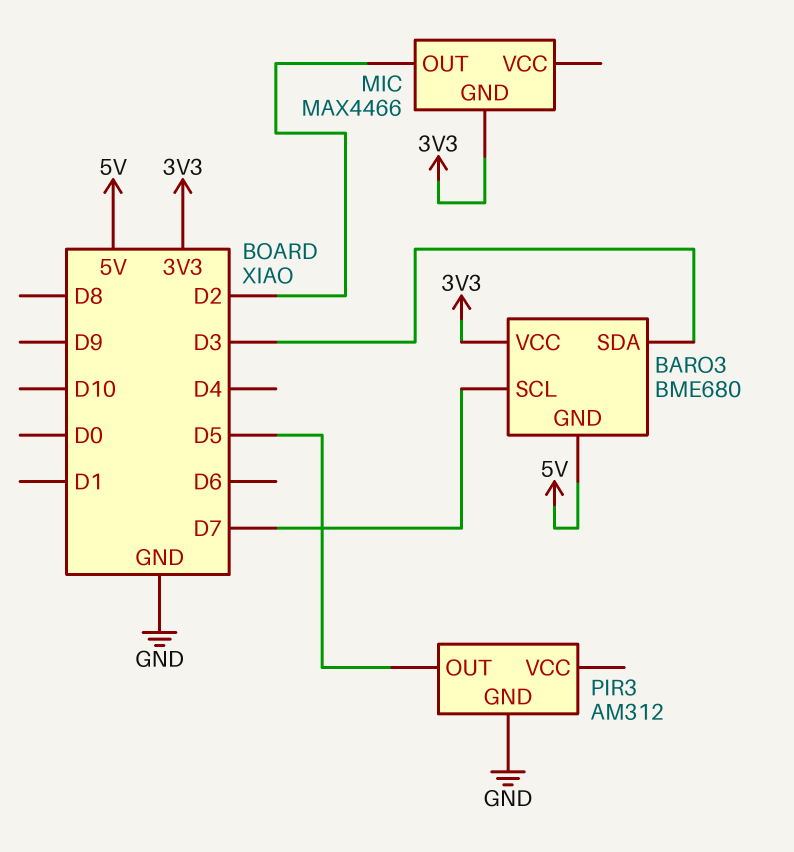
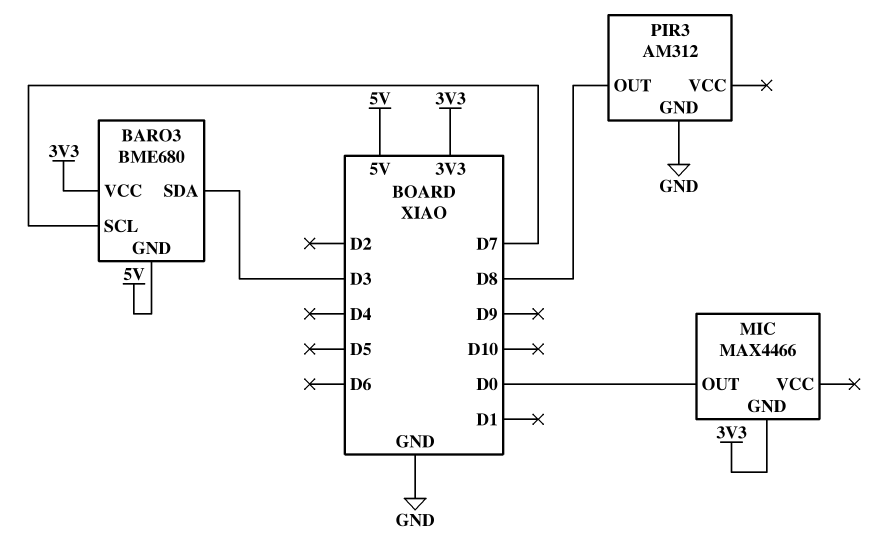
MIC pin OUT: D2 -> D0
PIR3 pin OUT: D5 -> D8

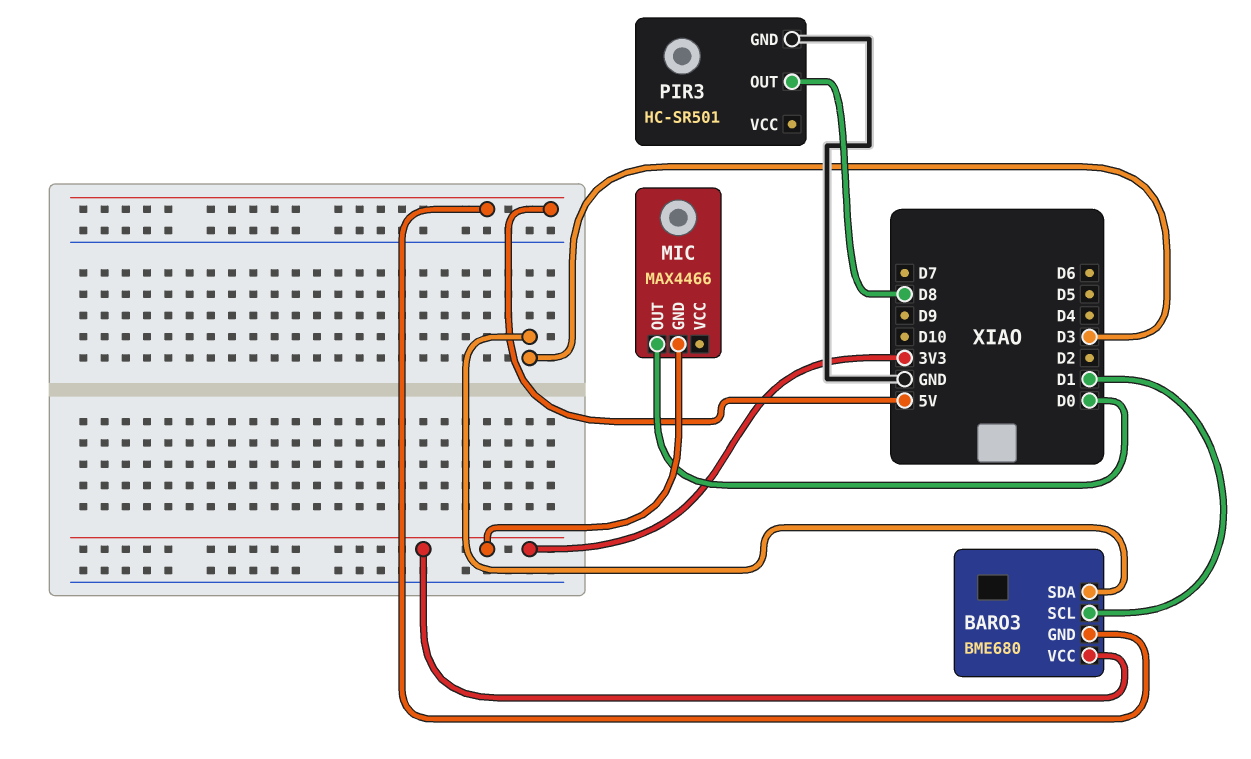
BARO3 pin SCL: D7 -> D1
PIR3: AM312 -> HC-SR501

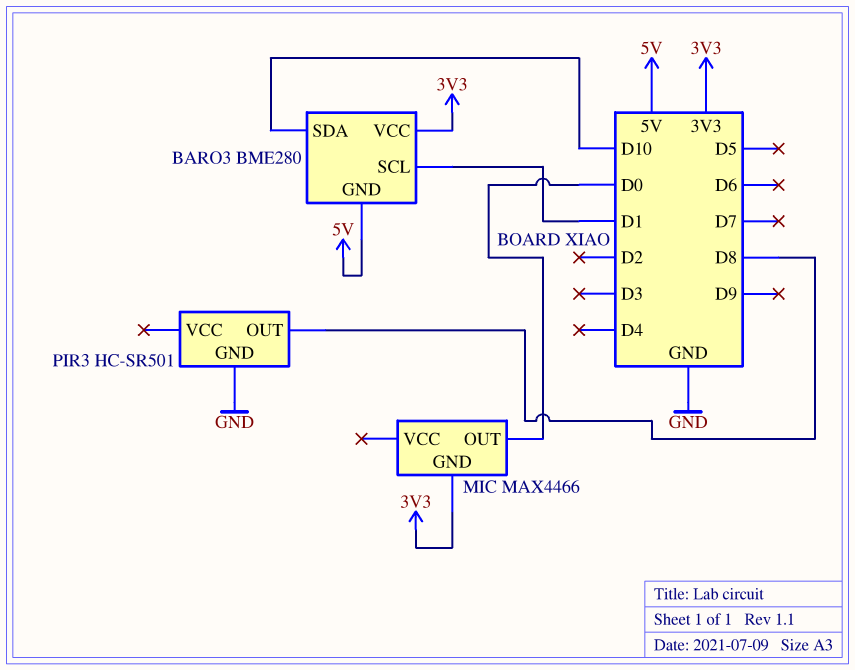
BARO3: BME680 -> BME280
BARO3 pin SDA: D3 -> D10

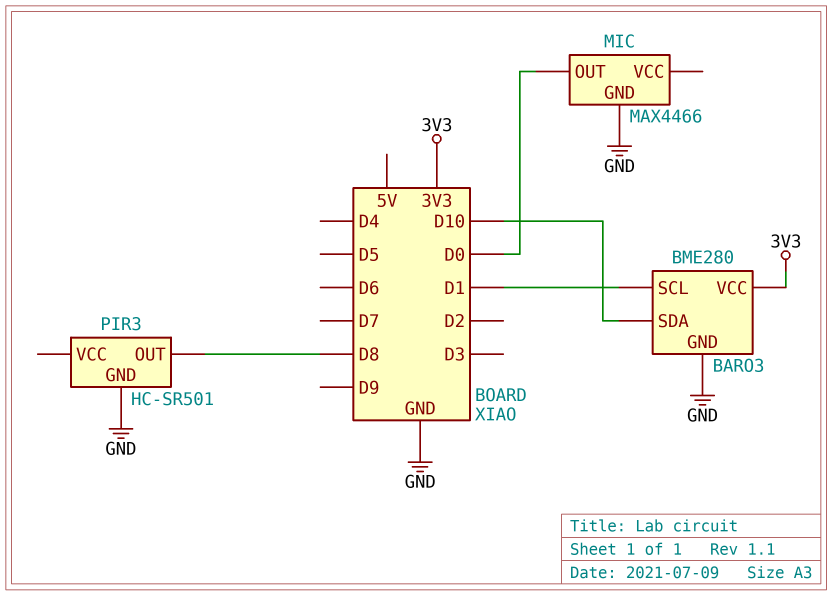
BARO3 pin GND: 5V -> GND
MIC pin GND: 3V3 -> GND

